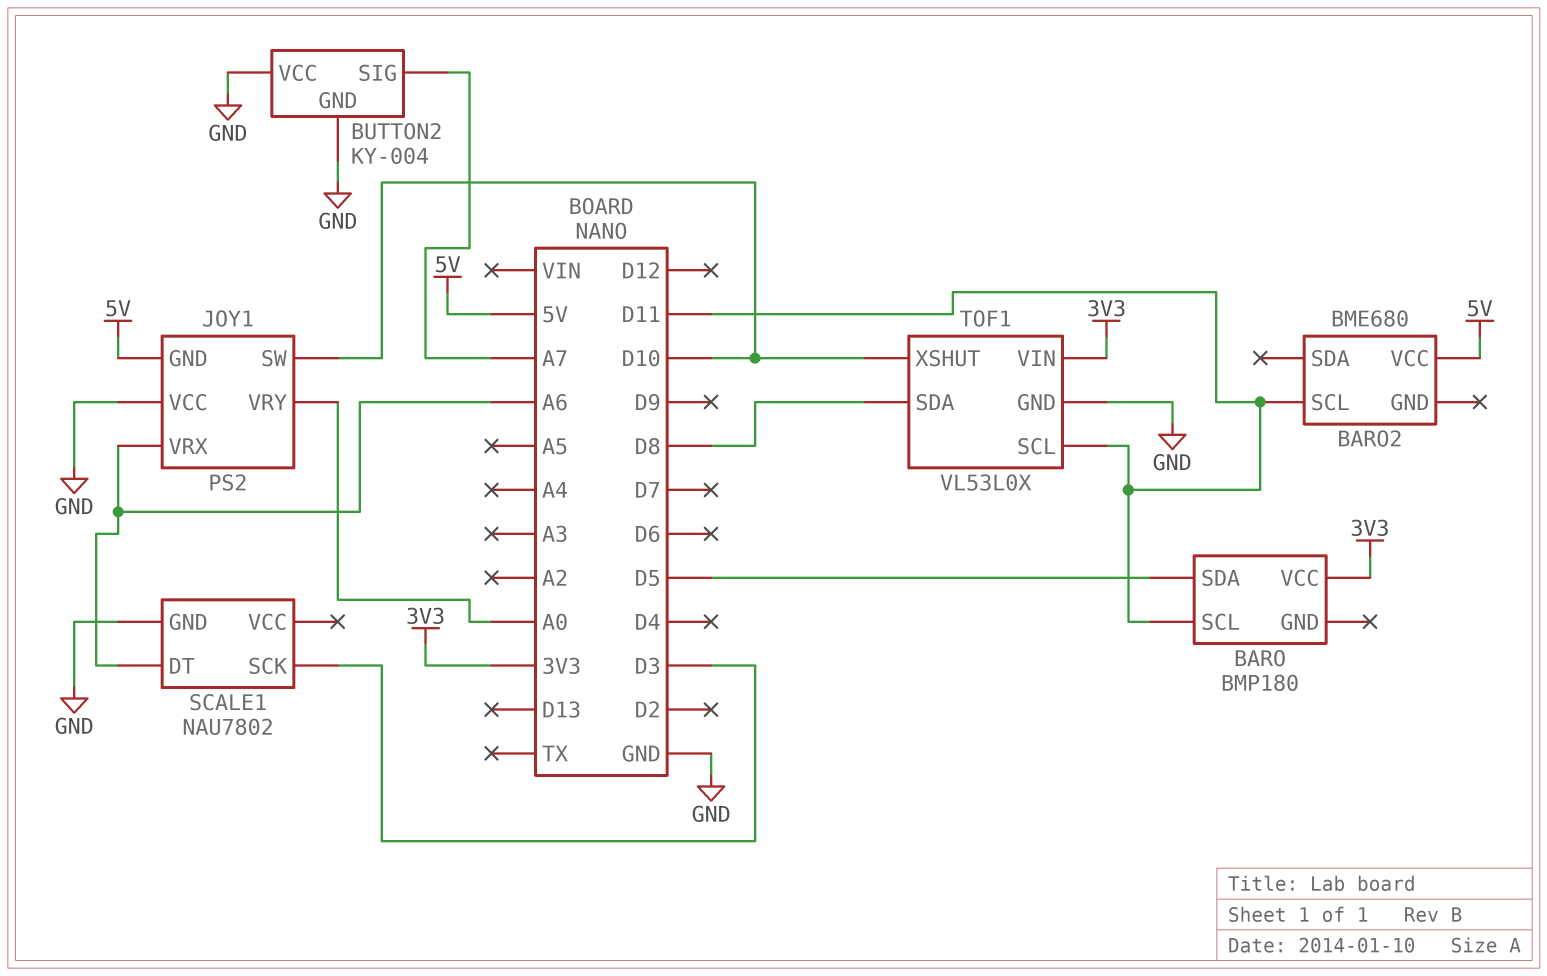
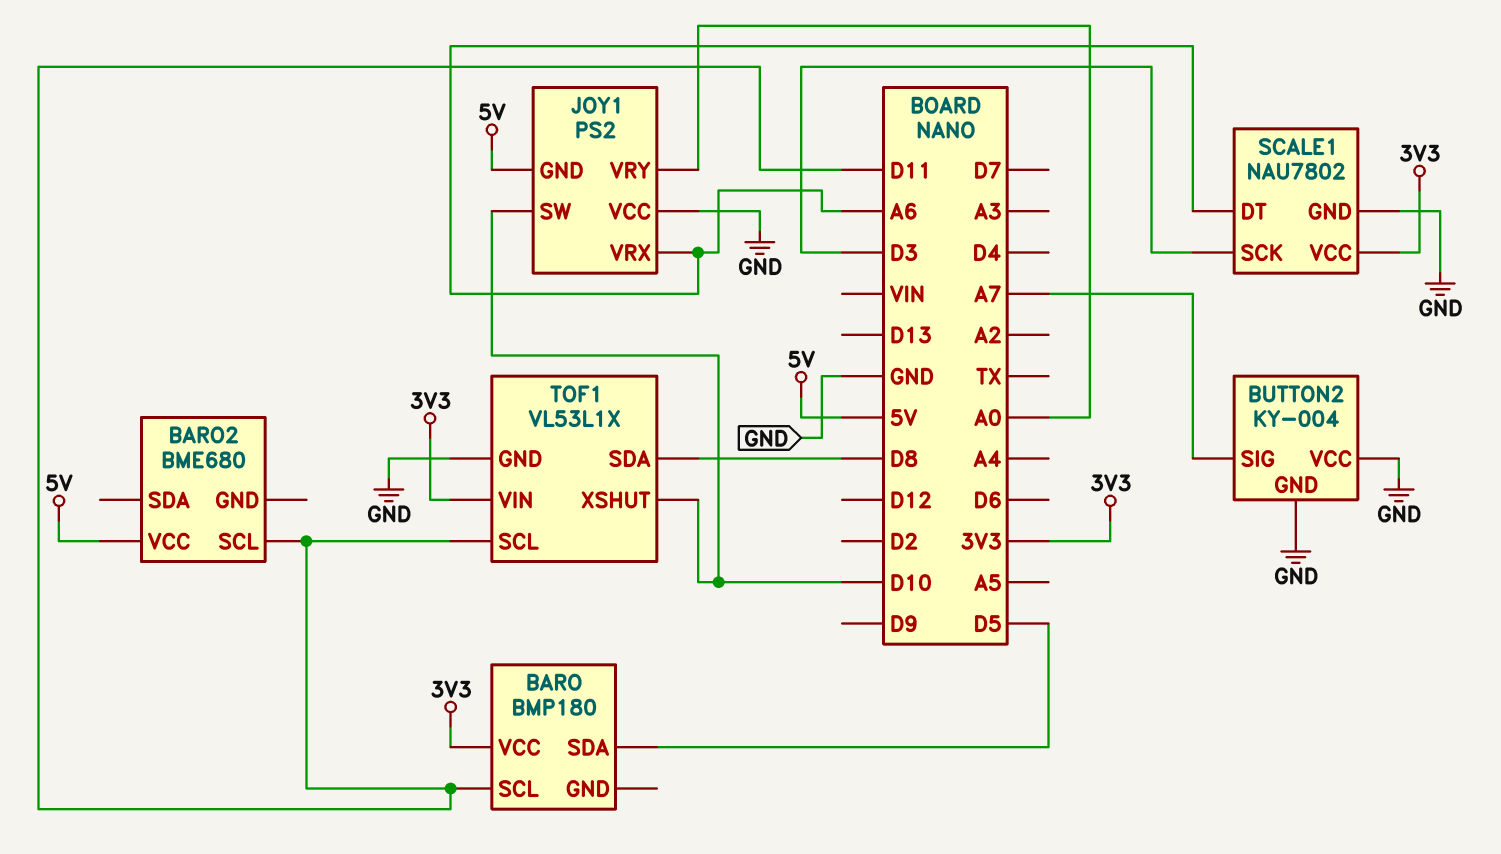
SCALE1 pin VCC: none -> 3V3
TOF1: VL53L0X -> VL53L1X

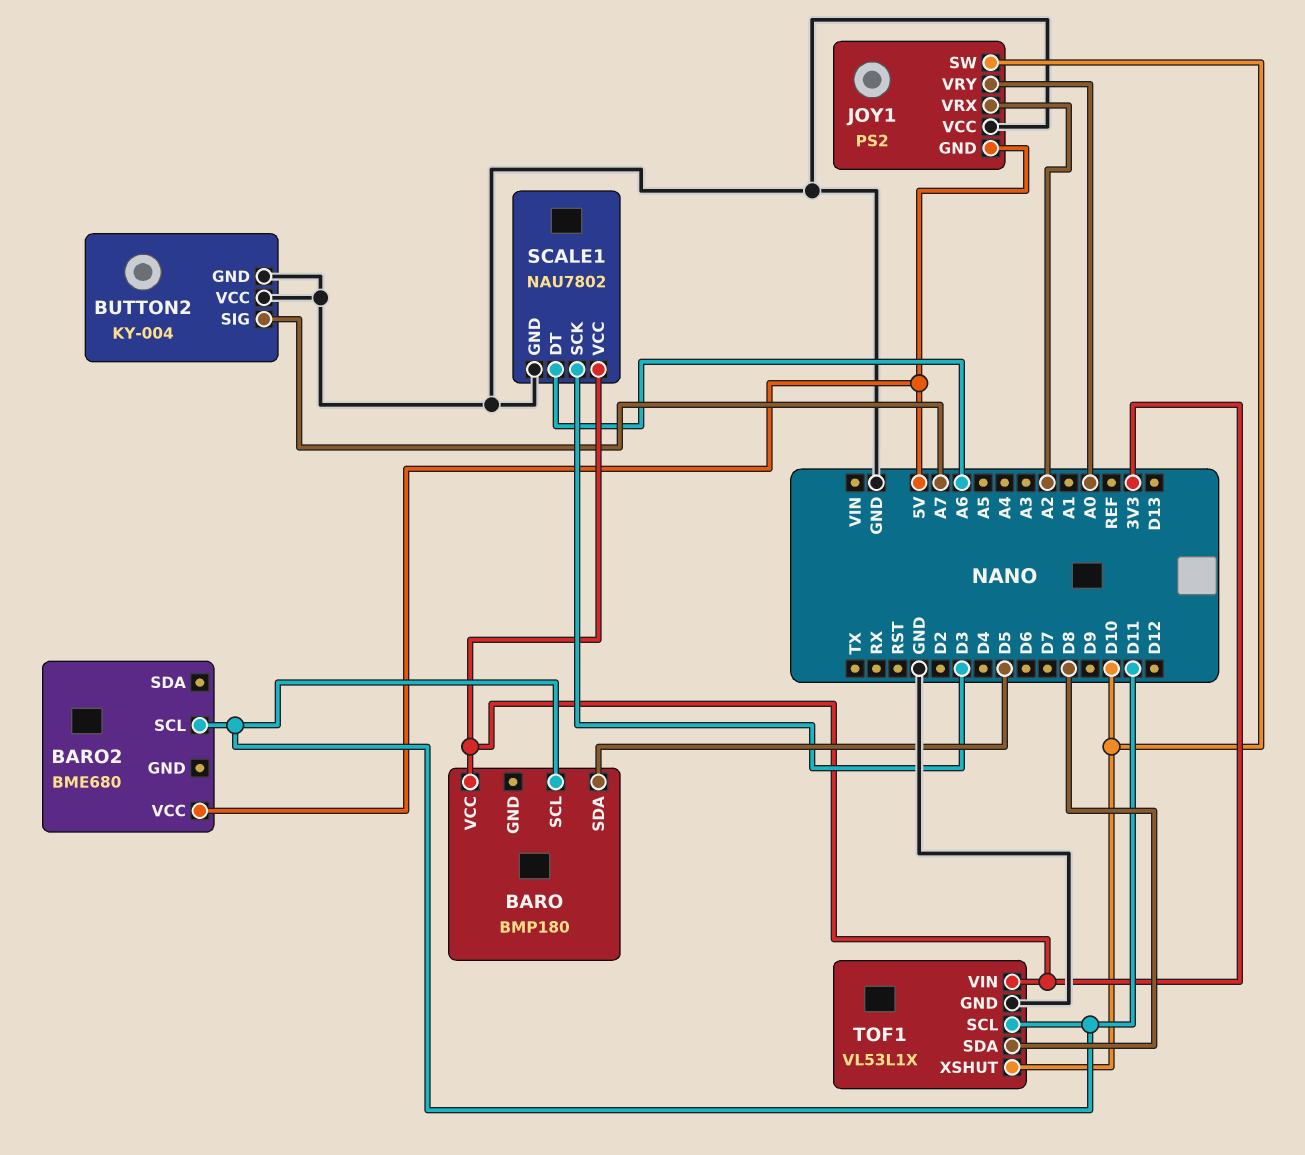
JOY1 pin VRX: A6 -> A2

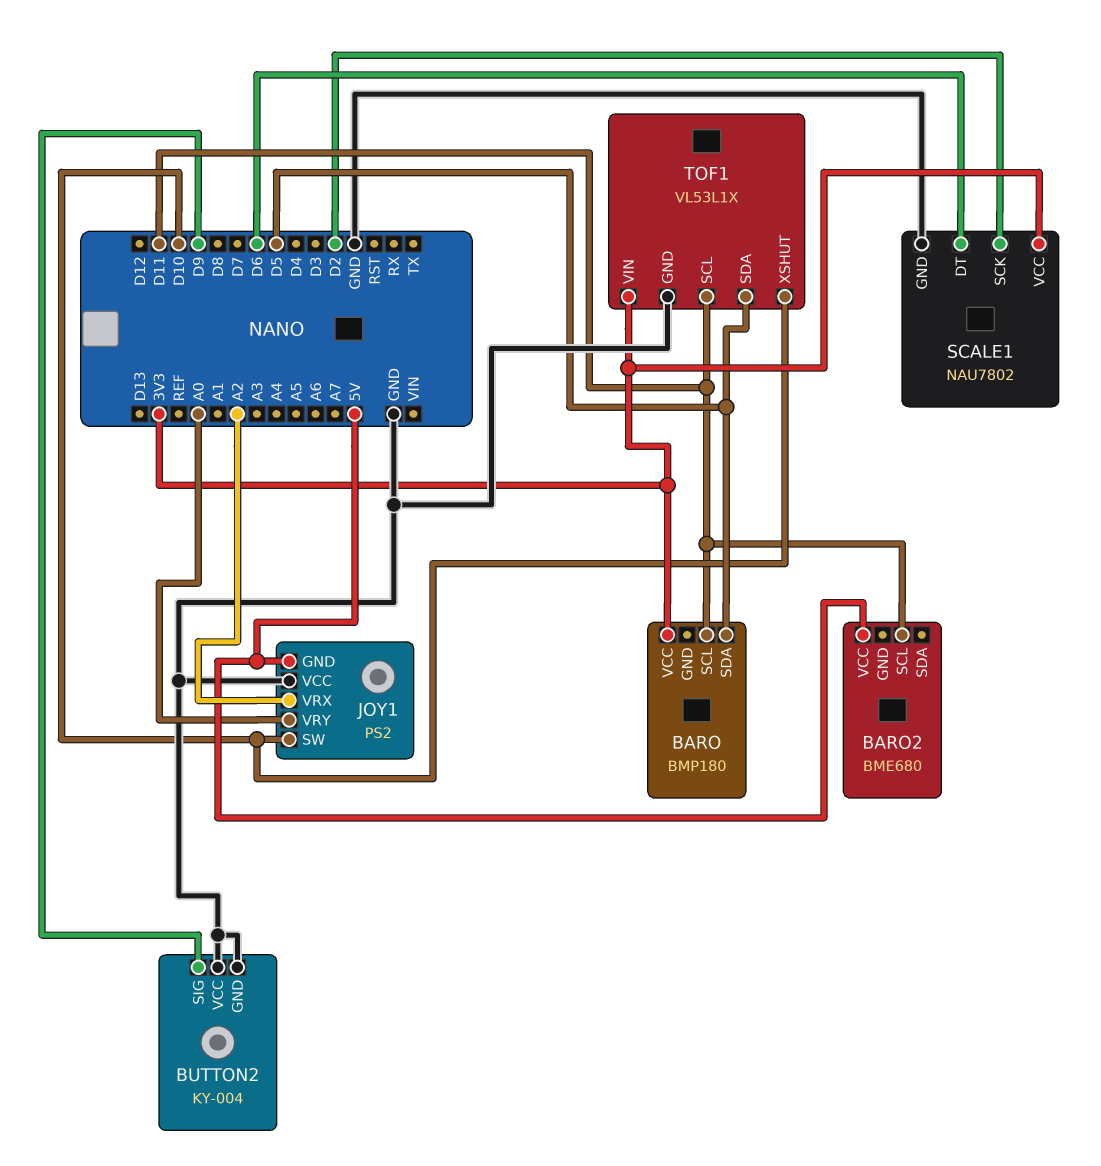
BUTTON2 pin SIG: A7 -> D9
SCALE1 pin DT: A6 -> D6
SCALE1 pin SCK: D3 -> D2
TOF1 pin SDA: D8 -> D5

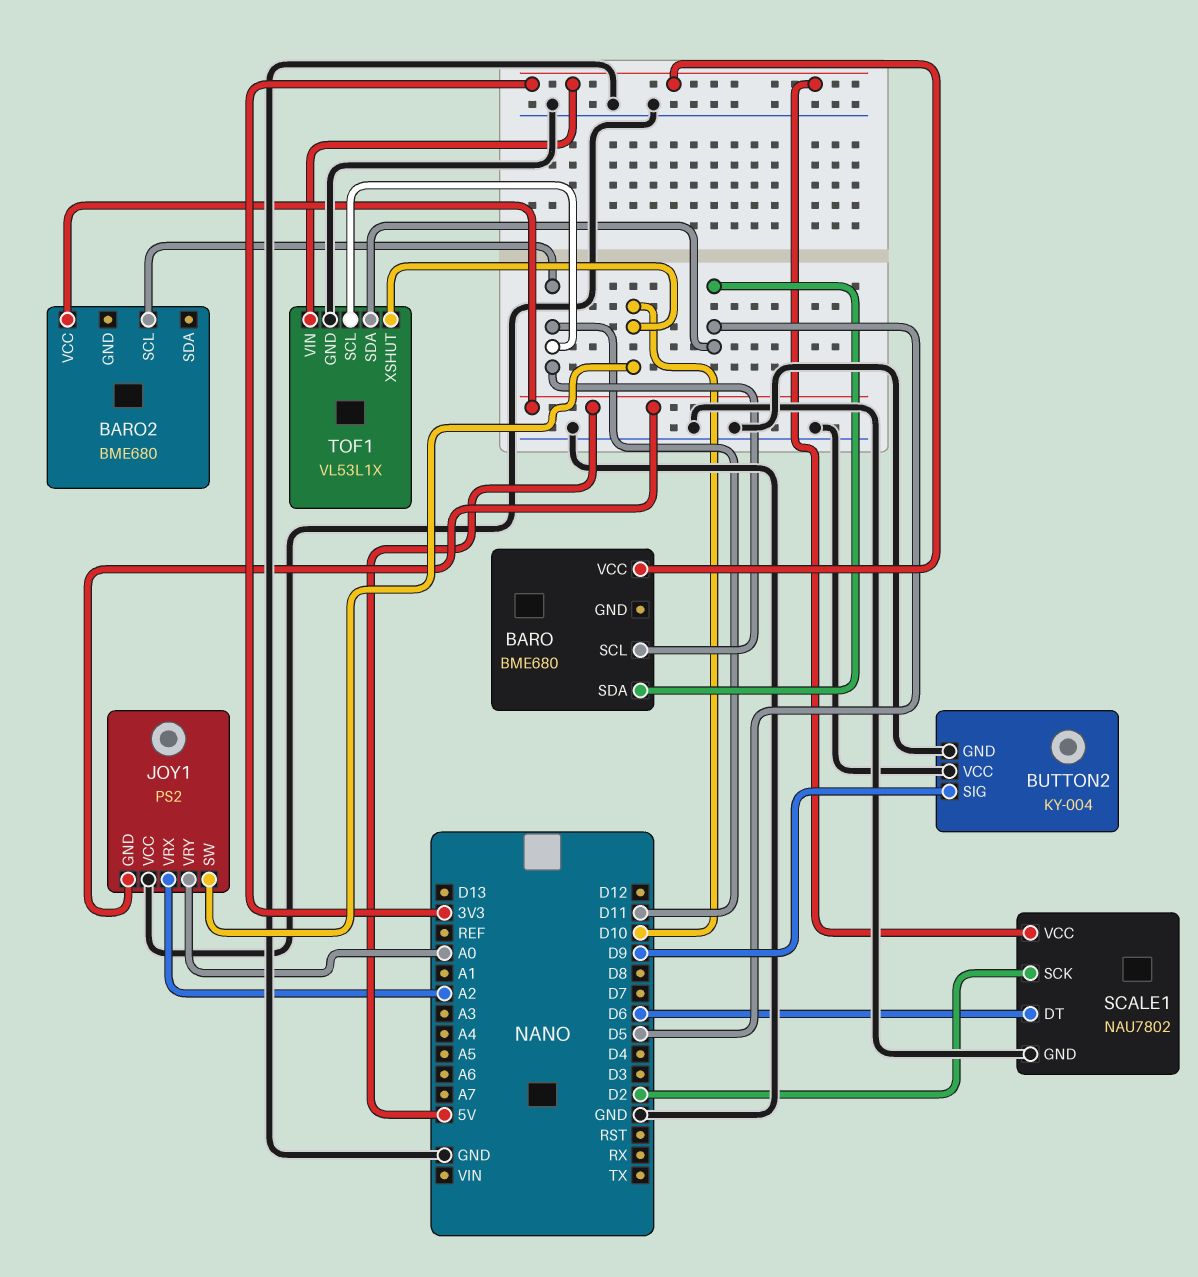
BARO: BMP180 -> BME680

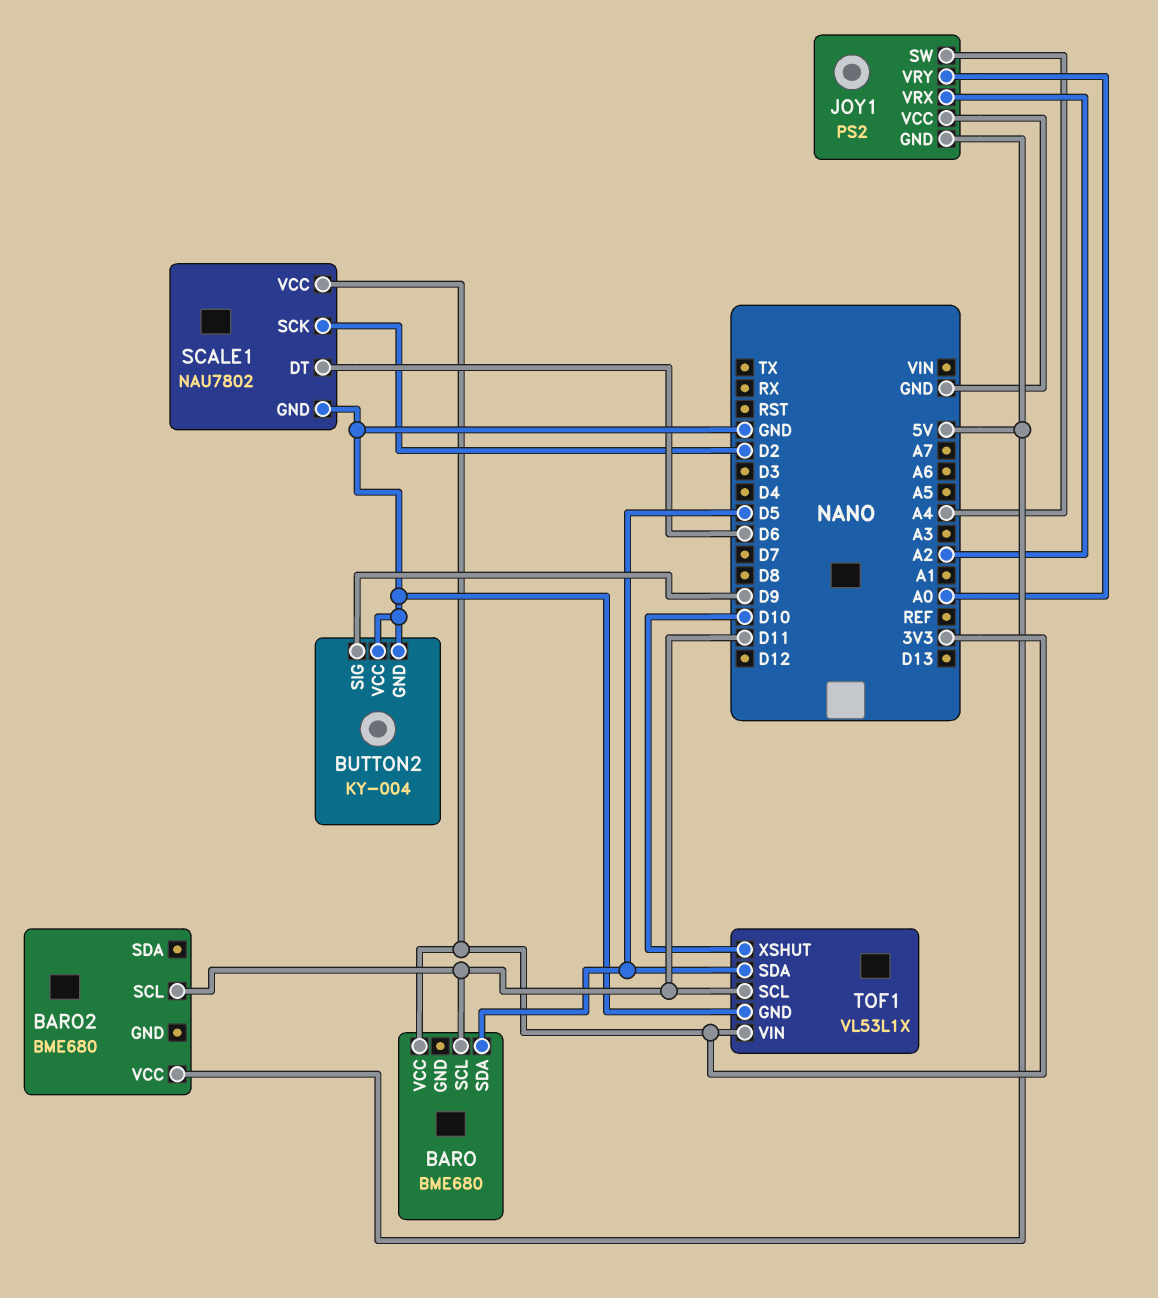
JOY1 pin SW: D10 -> A4

